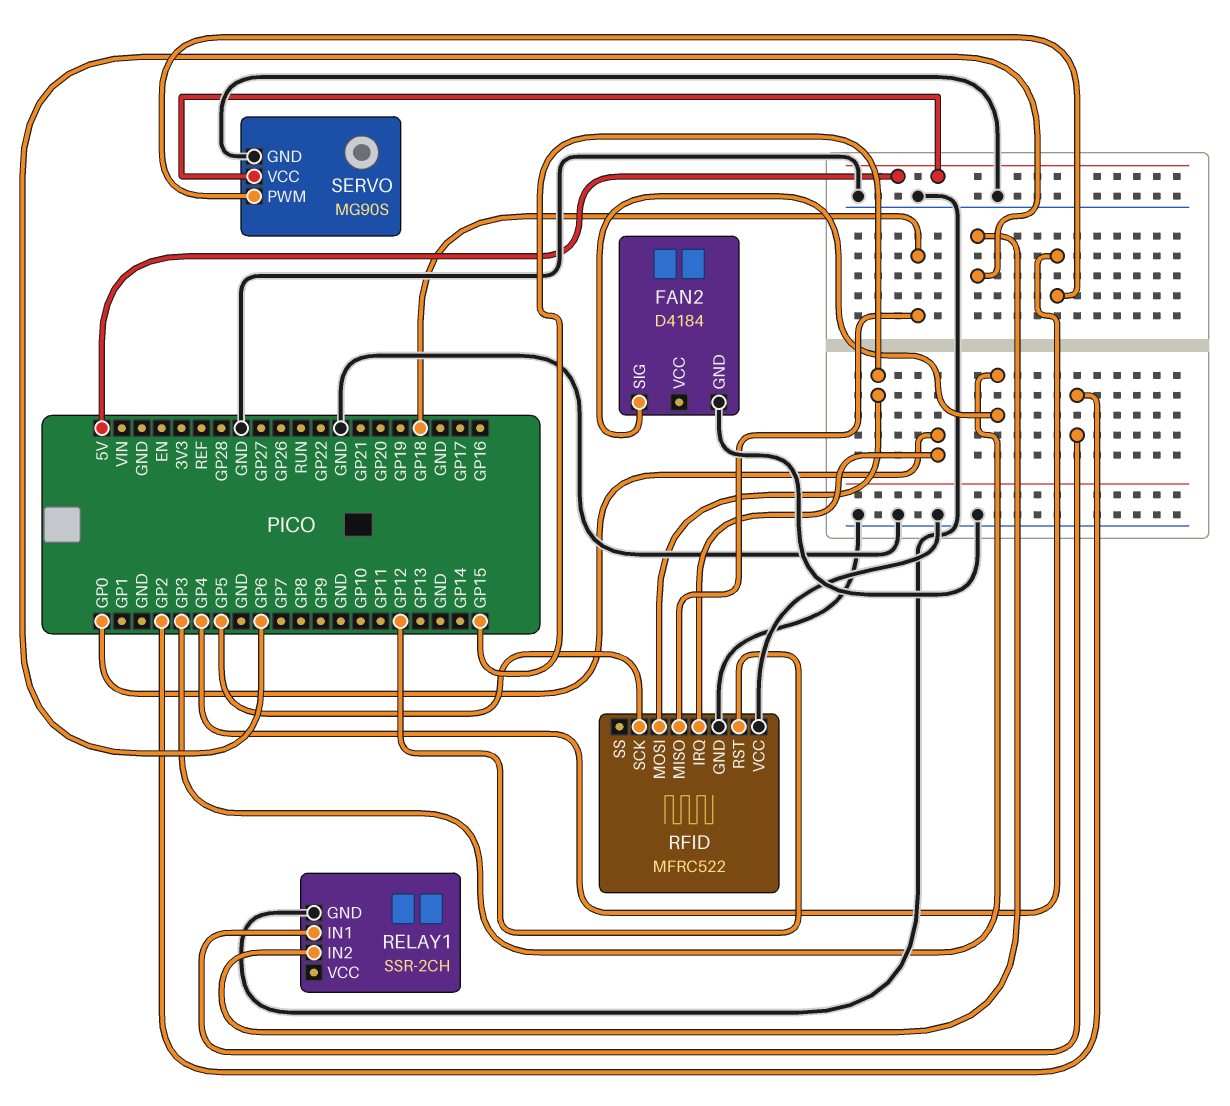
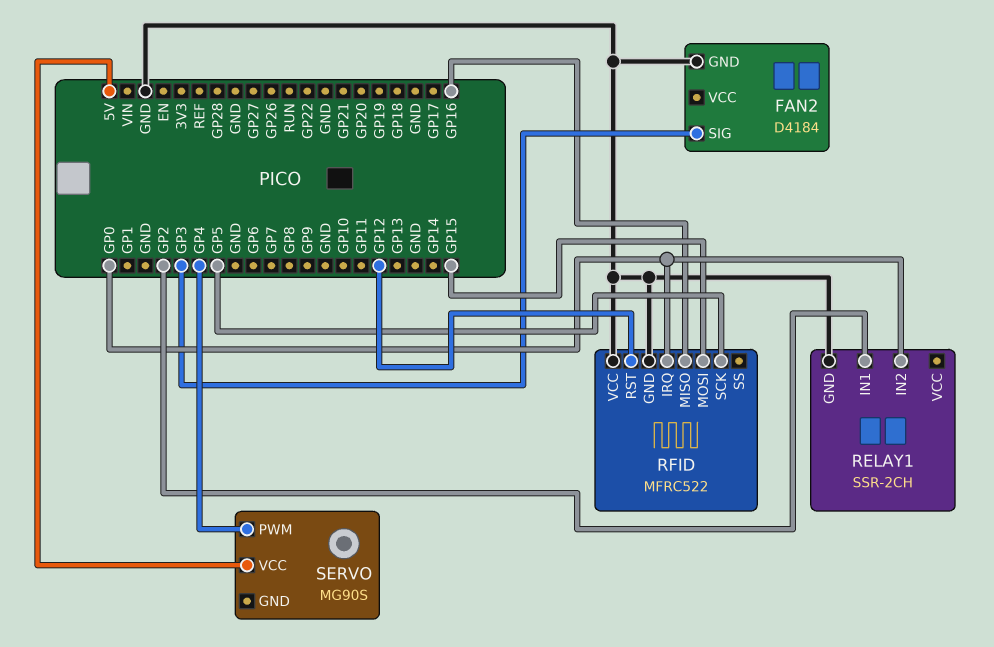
RELAY1 pin IN2: GP6 -> GP0
RFID pin MISO: GP18 -> GP16
SERVO pin GND: GND -> none

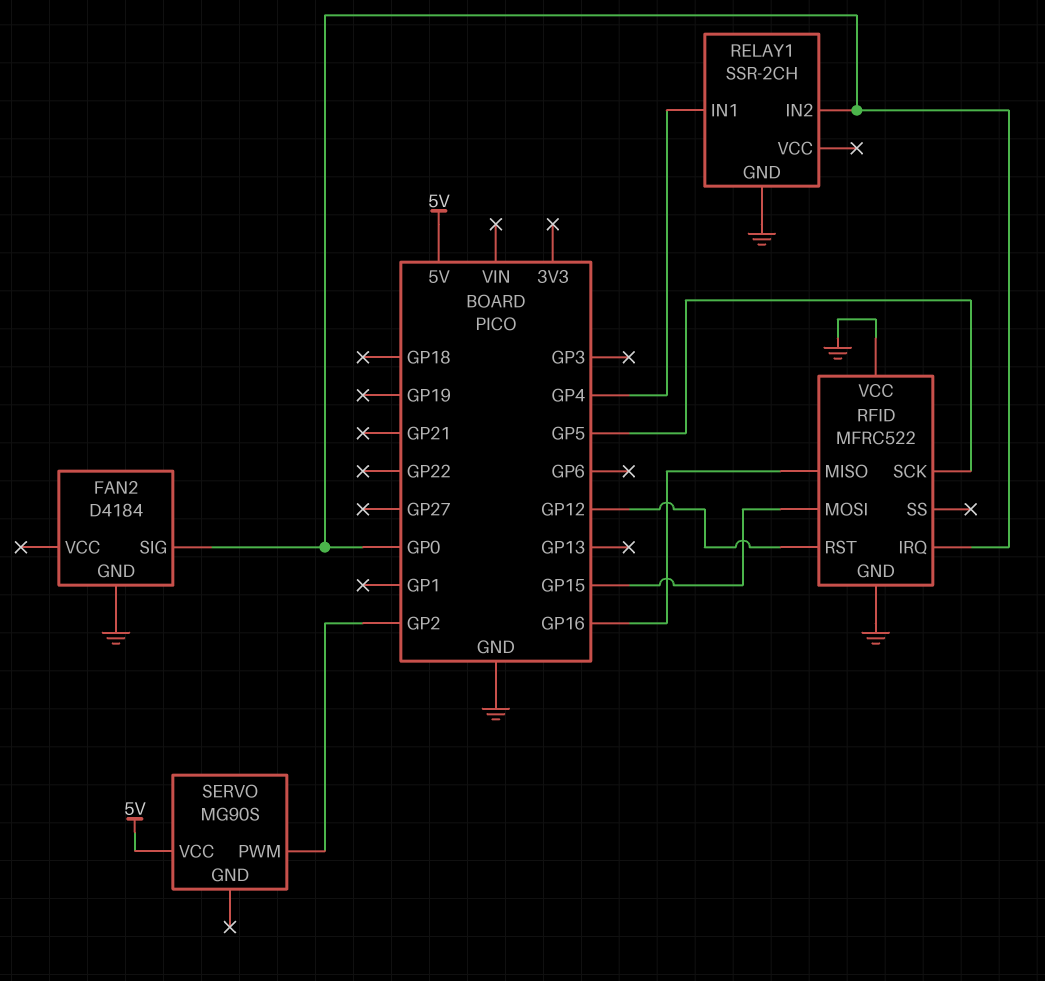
FAN2 pin SIG: GP3 -> GP0
RELAY1 pin IN1: GP2 -> GP4
SERVO pin PWM: GP4 -> GP2

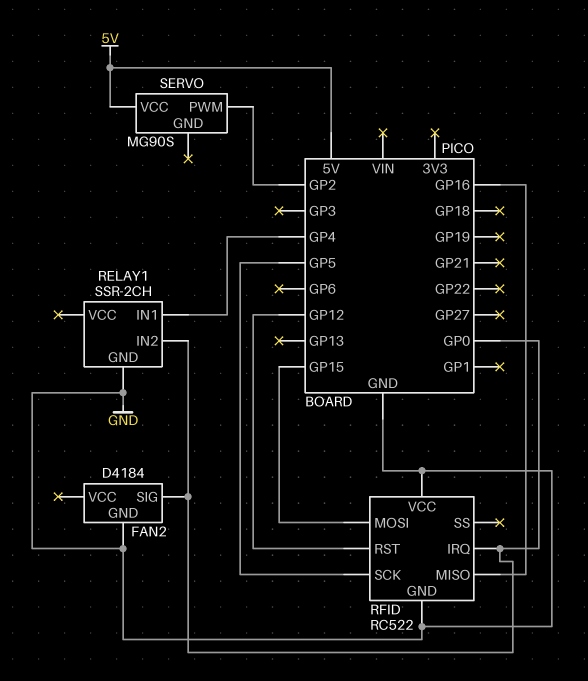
RFID: MFRC522 -> RC522

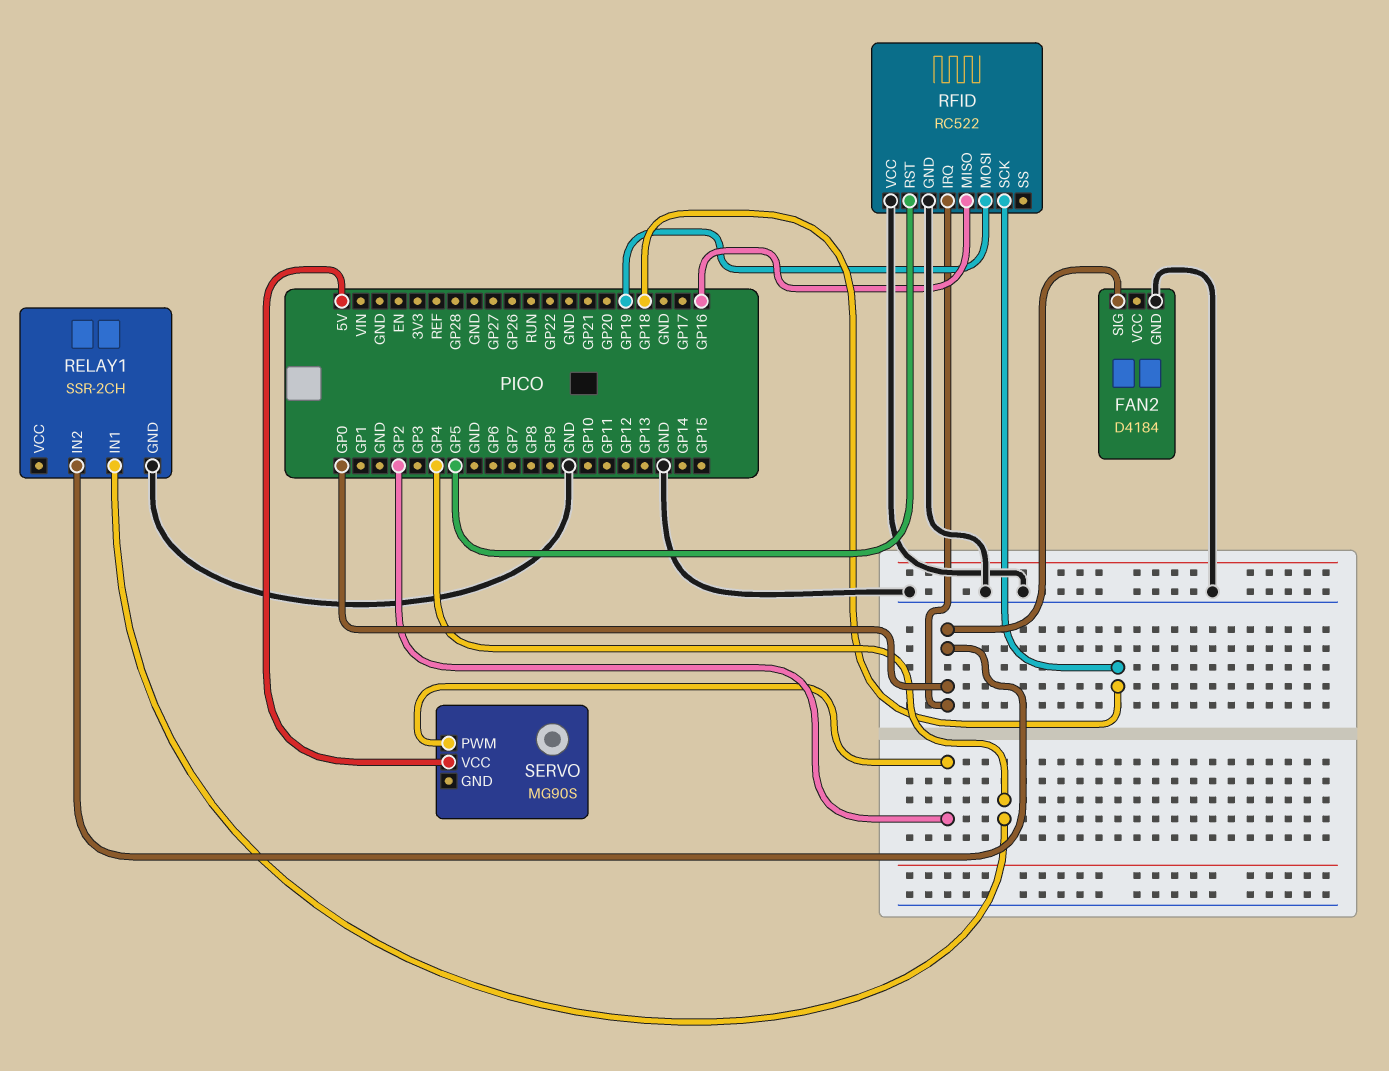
RFID pin MOSI: GP15 -> GP19
RFID pin RST: GP12 -> GP5
RFID pin SCK: GP5 -> GP18

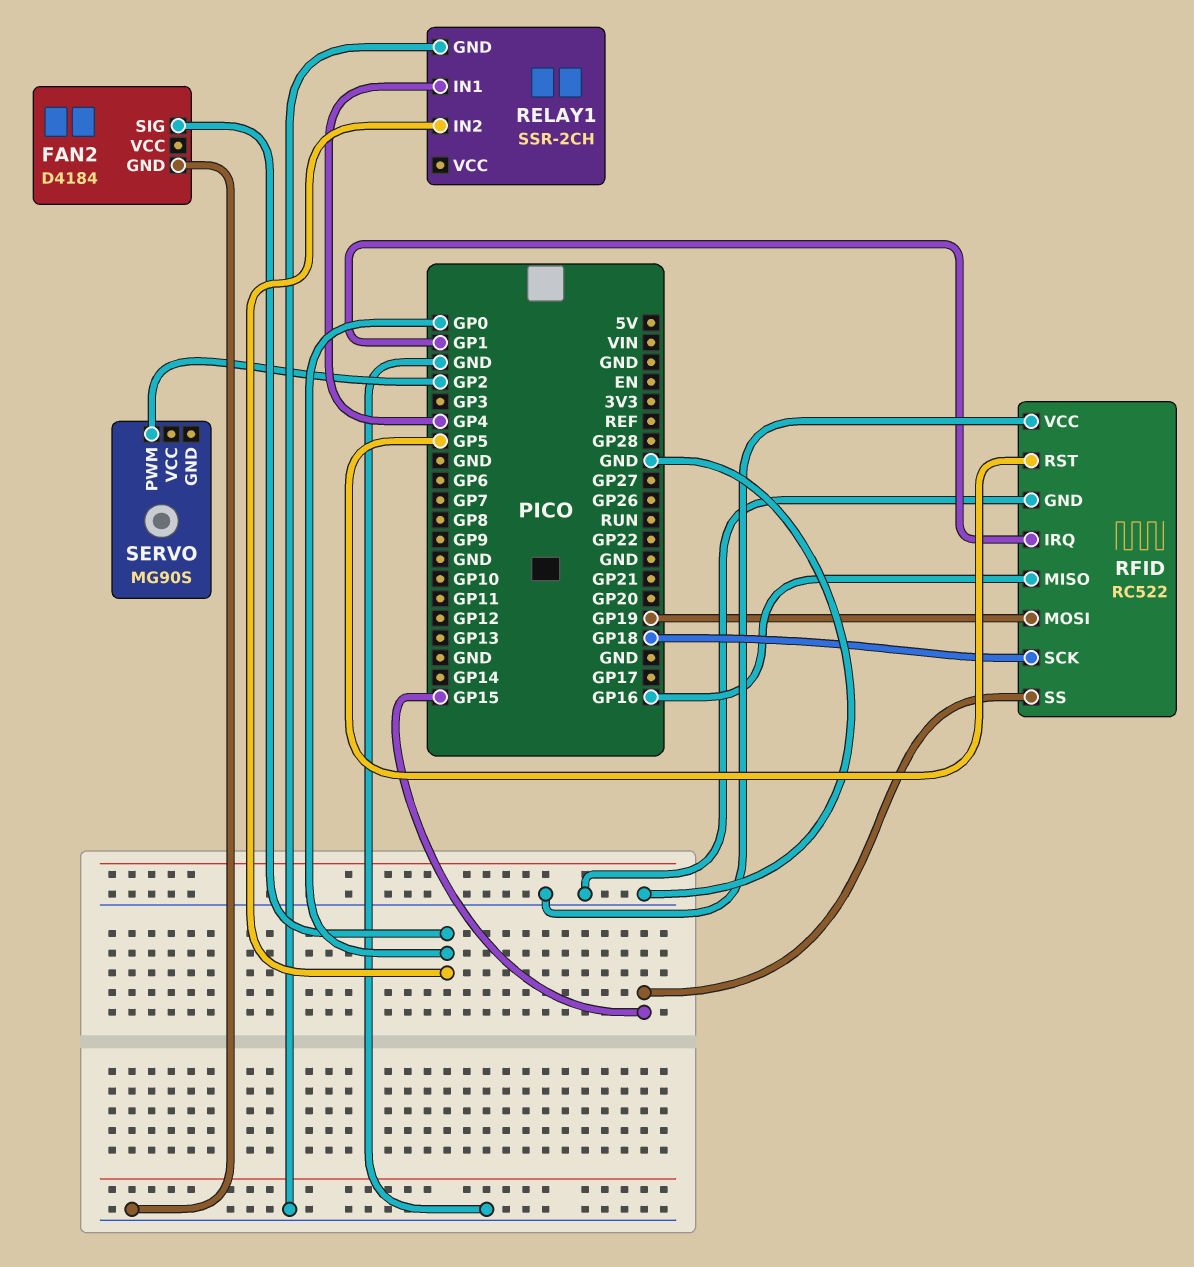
RFID pin IRQ: GP0 -> GP1
RFID pin SS: none -> GP15
SERVO pin VCC: 5V -> none

